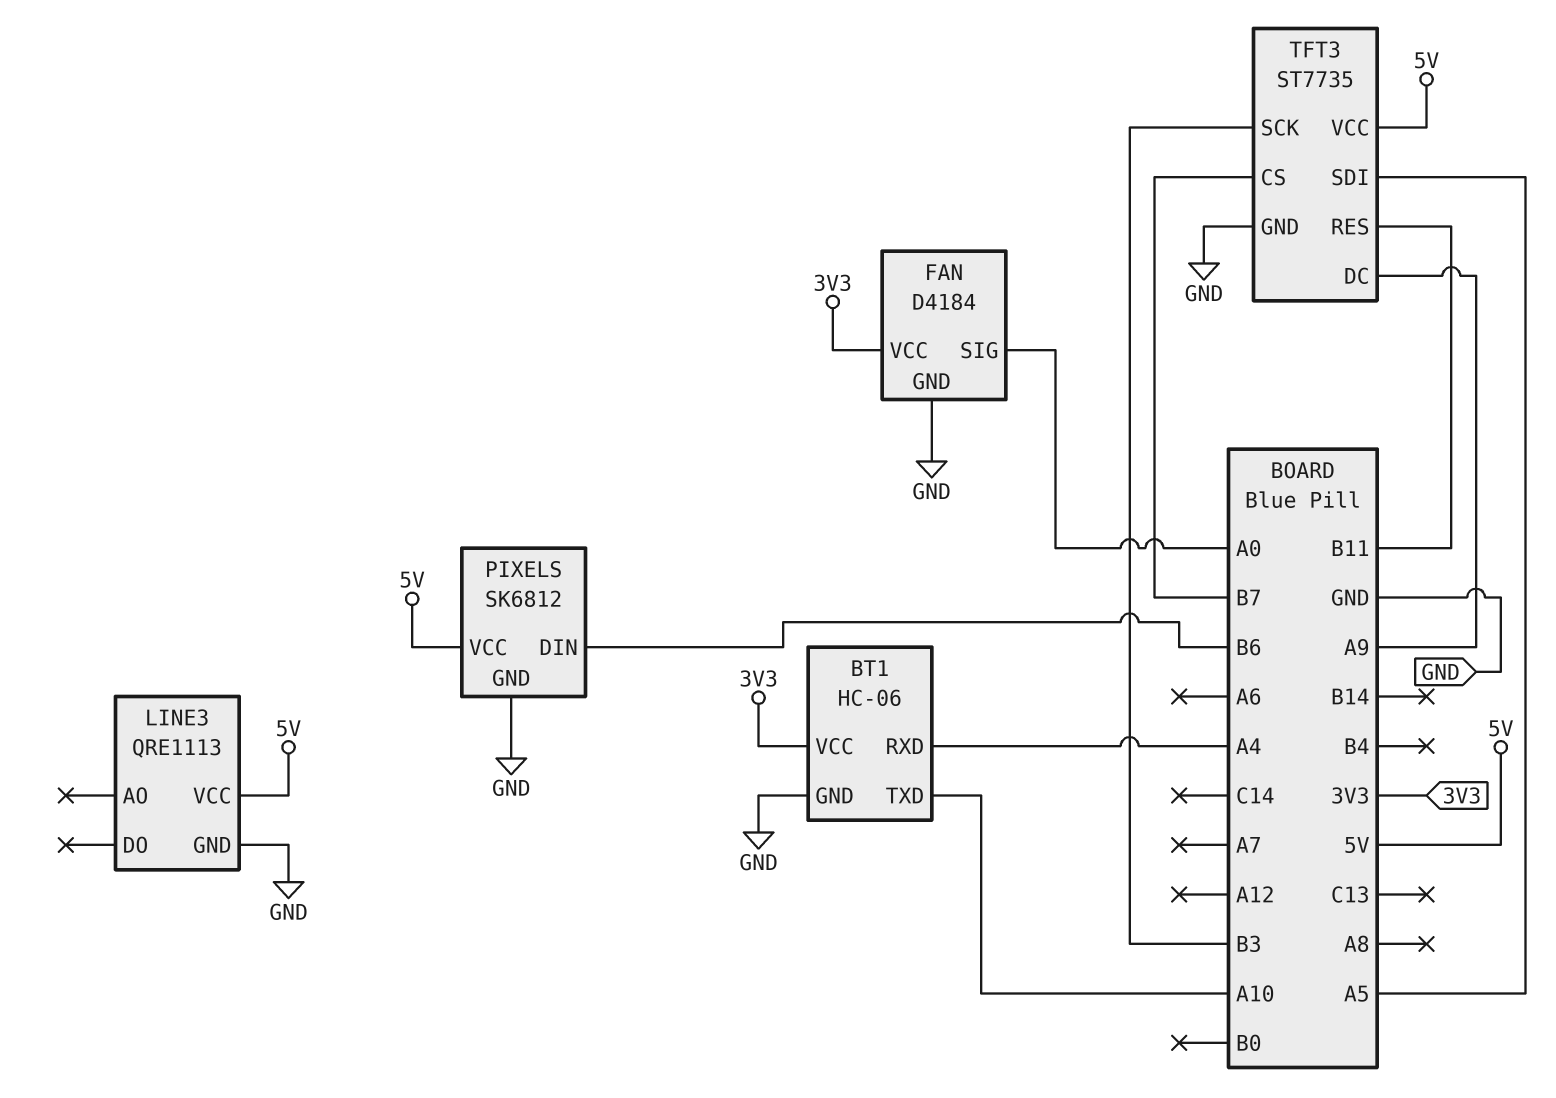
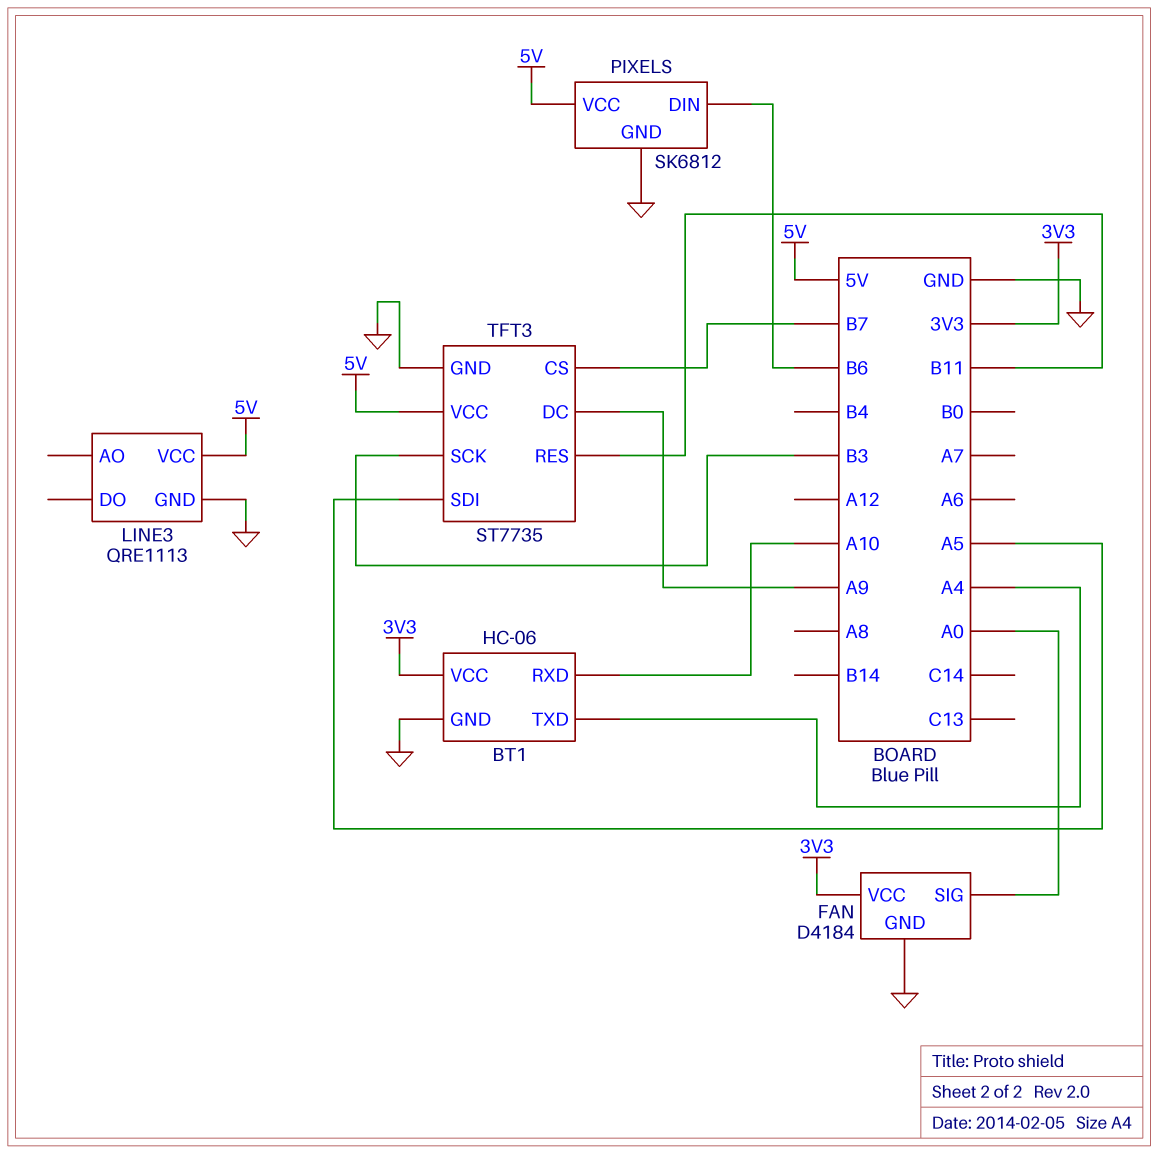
BT1 pin RXD: A4 -> A10
BT1 pin TXD: A10 -> A4

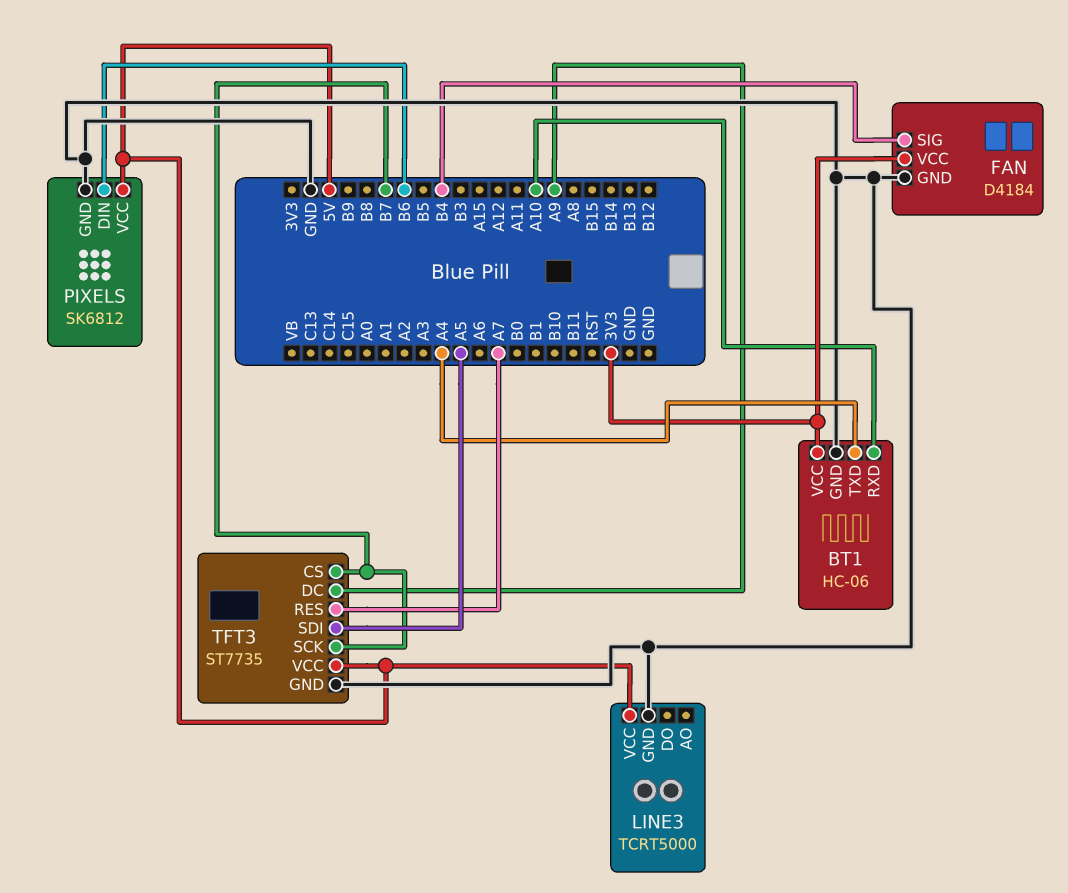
FAN pin SIG: A0 -> B4
LINE3: QRE1113 -> TCRT5000
TFT3 pin RES: B11 -> A7
TFT3 pin SCK: B3 -> B7

